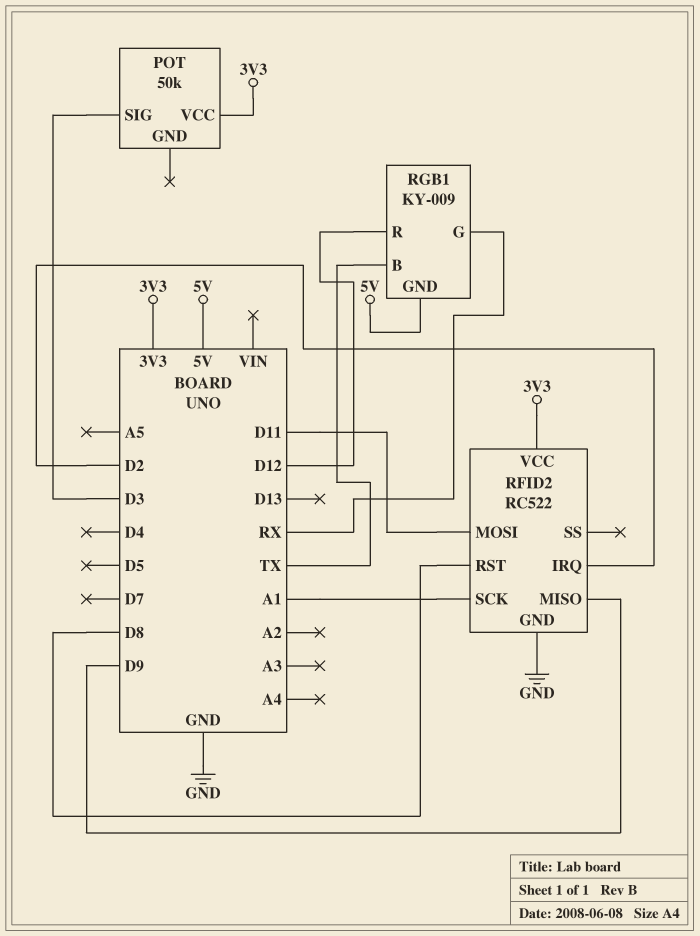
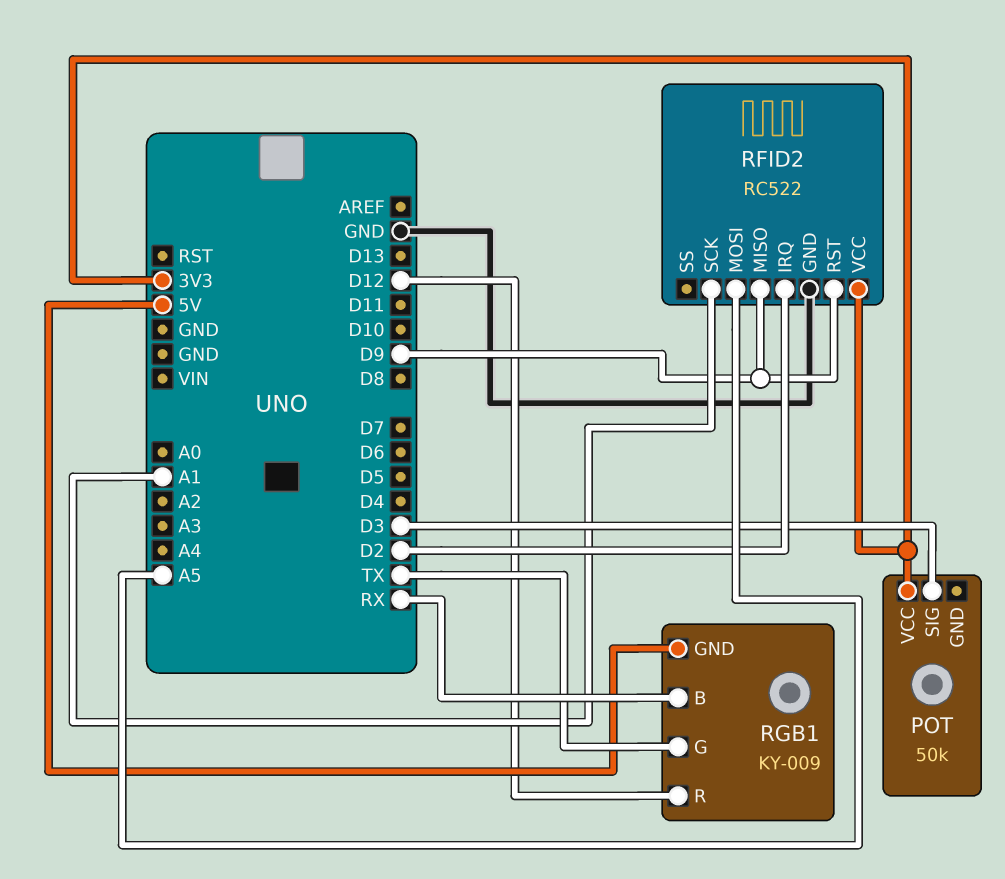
RFID2 pin MOSI: D11 -> A5
RFID2 pin RST: D8 -> D9
RGB1 pin B: TX -> RX
RGB1 pin G: RX -> TX

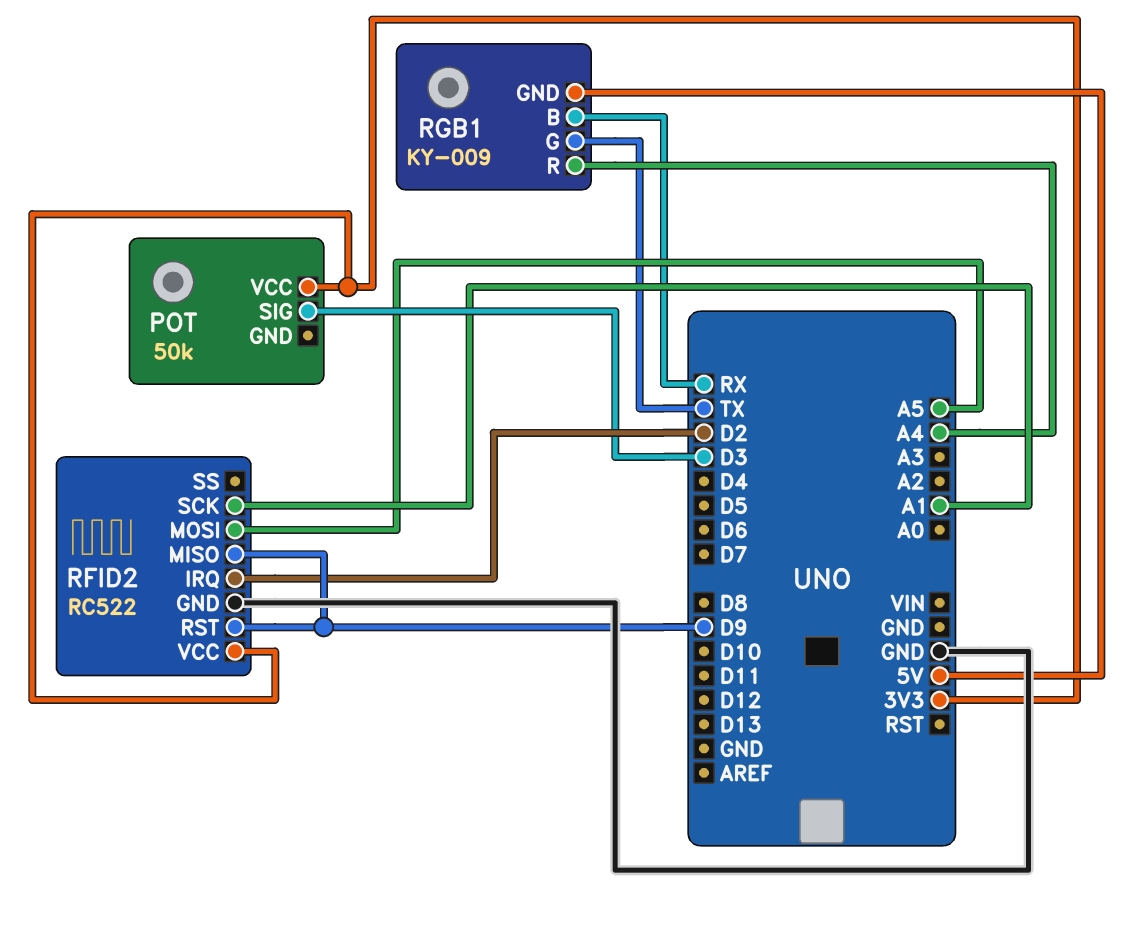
RGB1 pin R: D12 -> A4

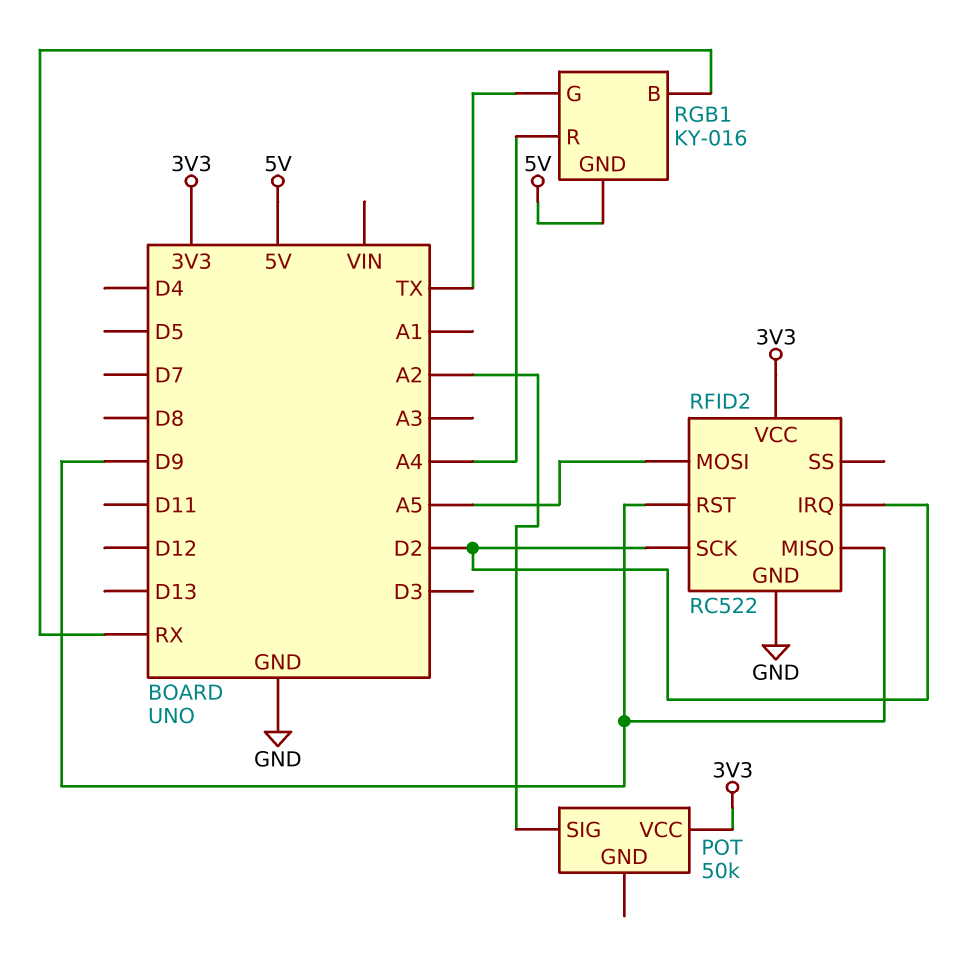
POT pin SIG: D3 -> A2
RFID2 pin SCK: A1 -> D2
RGB1: KY-009 -> KY-016

